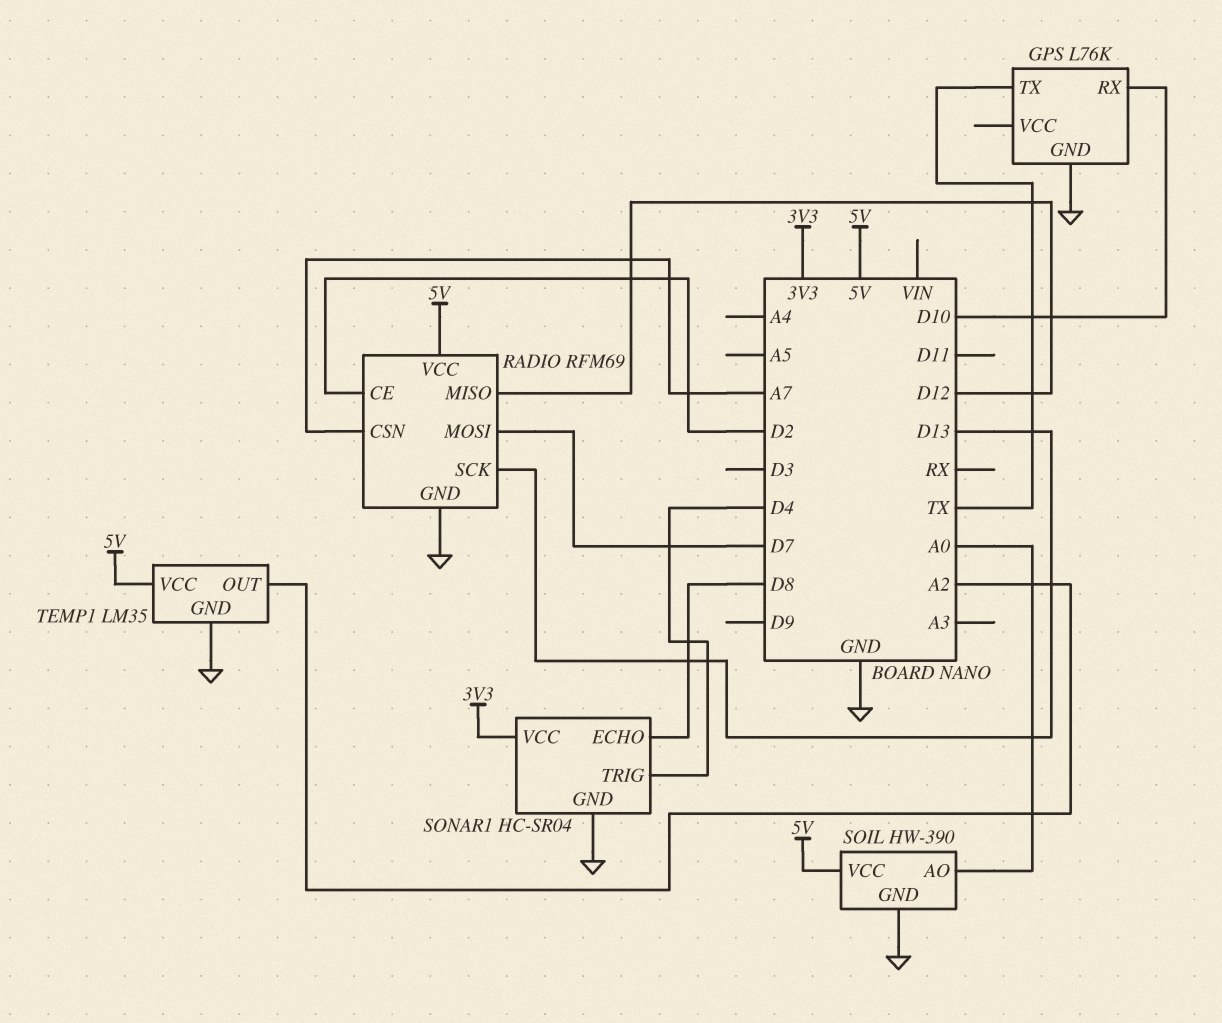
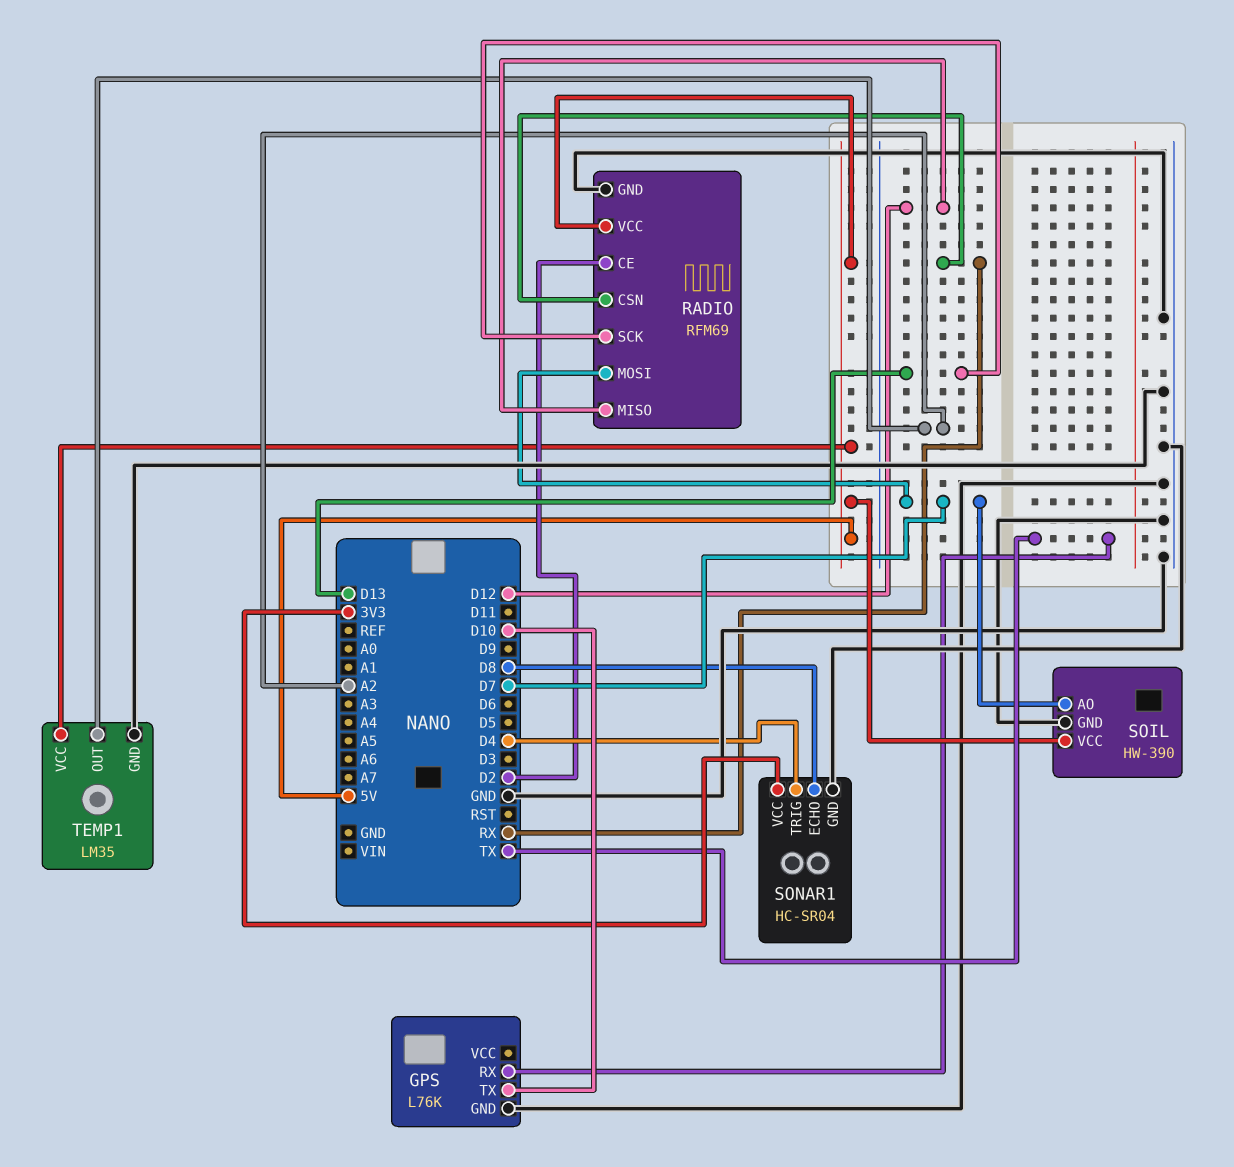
GPS pin RX: D10 -> TX
GPS pin TX: TX -> D10
RADIO pin CSN: A7 -> RX
SOIL pin AO: A0 -> D7

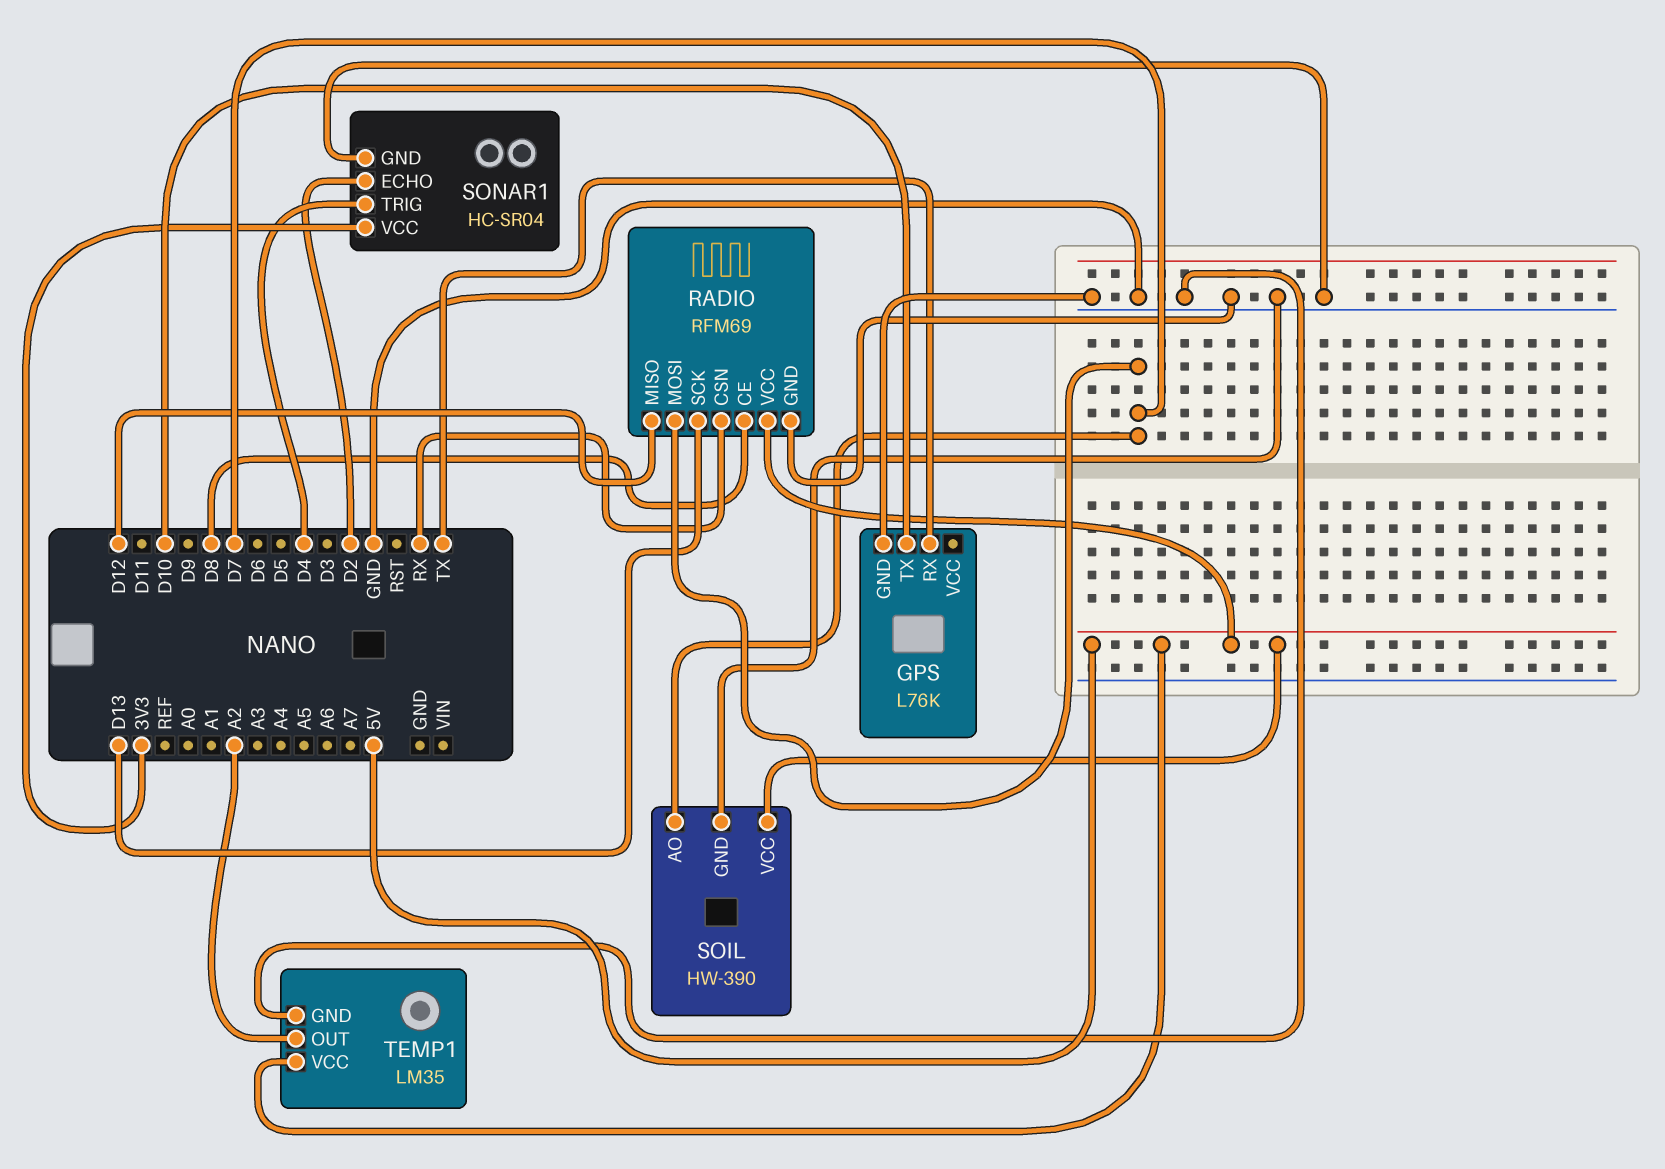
RADIO pin CE: D2 -> D8
SONAR1 pin ECHO: D8 -> D2

